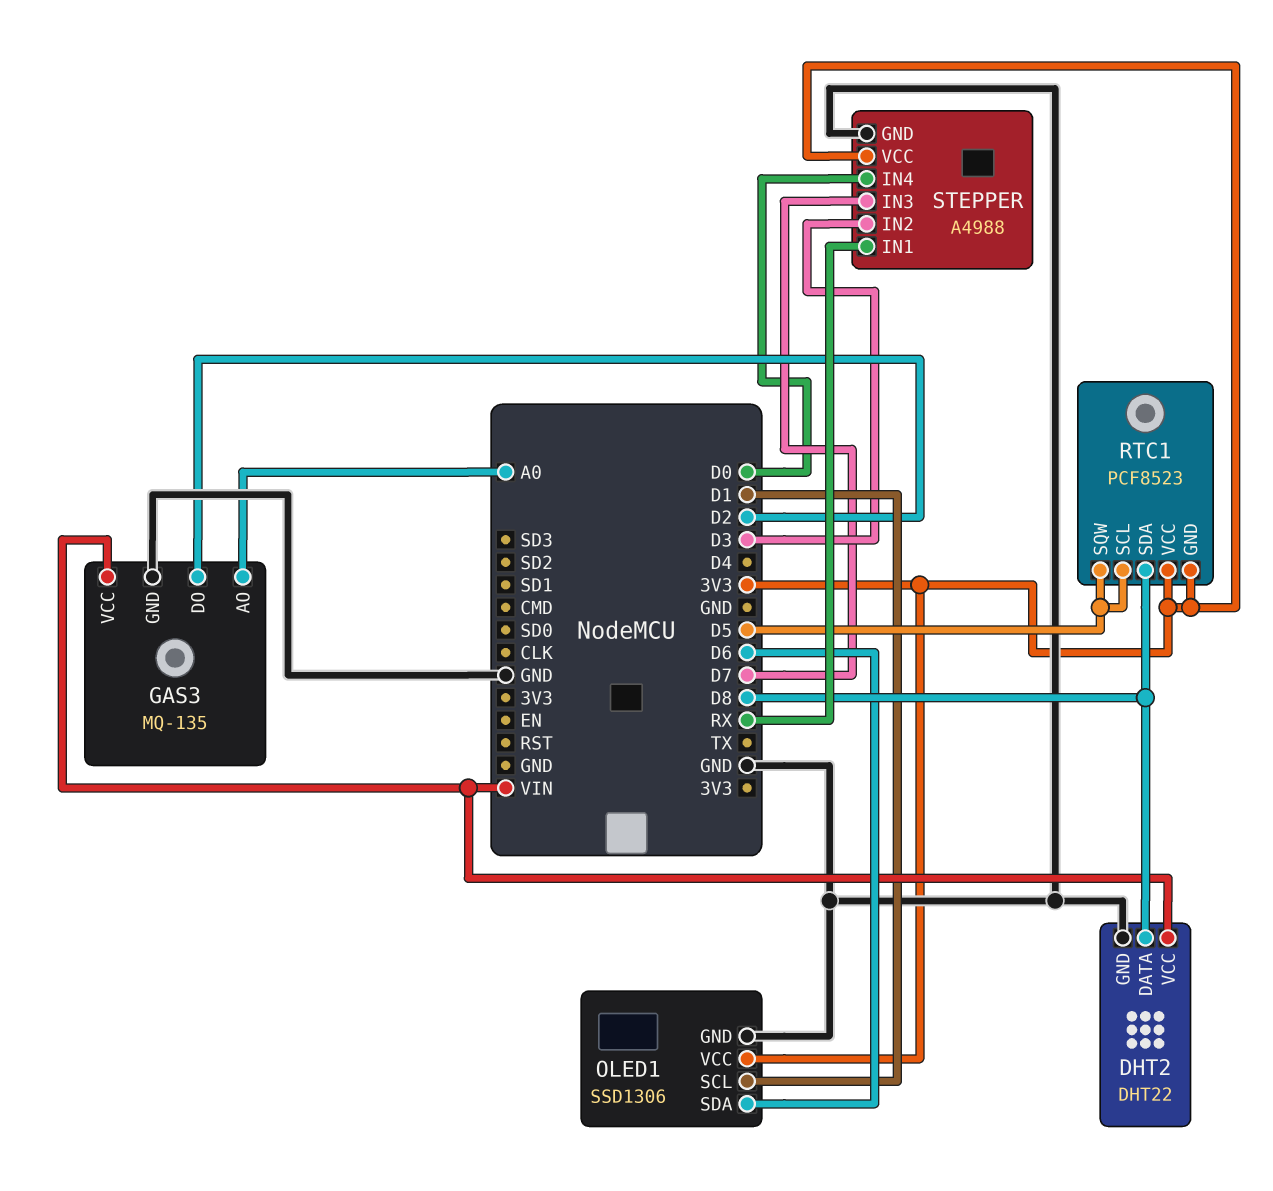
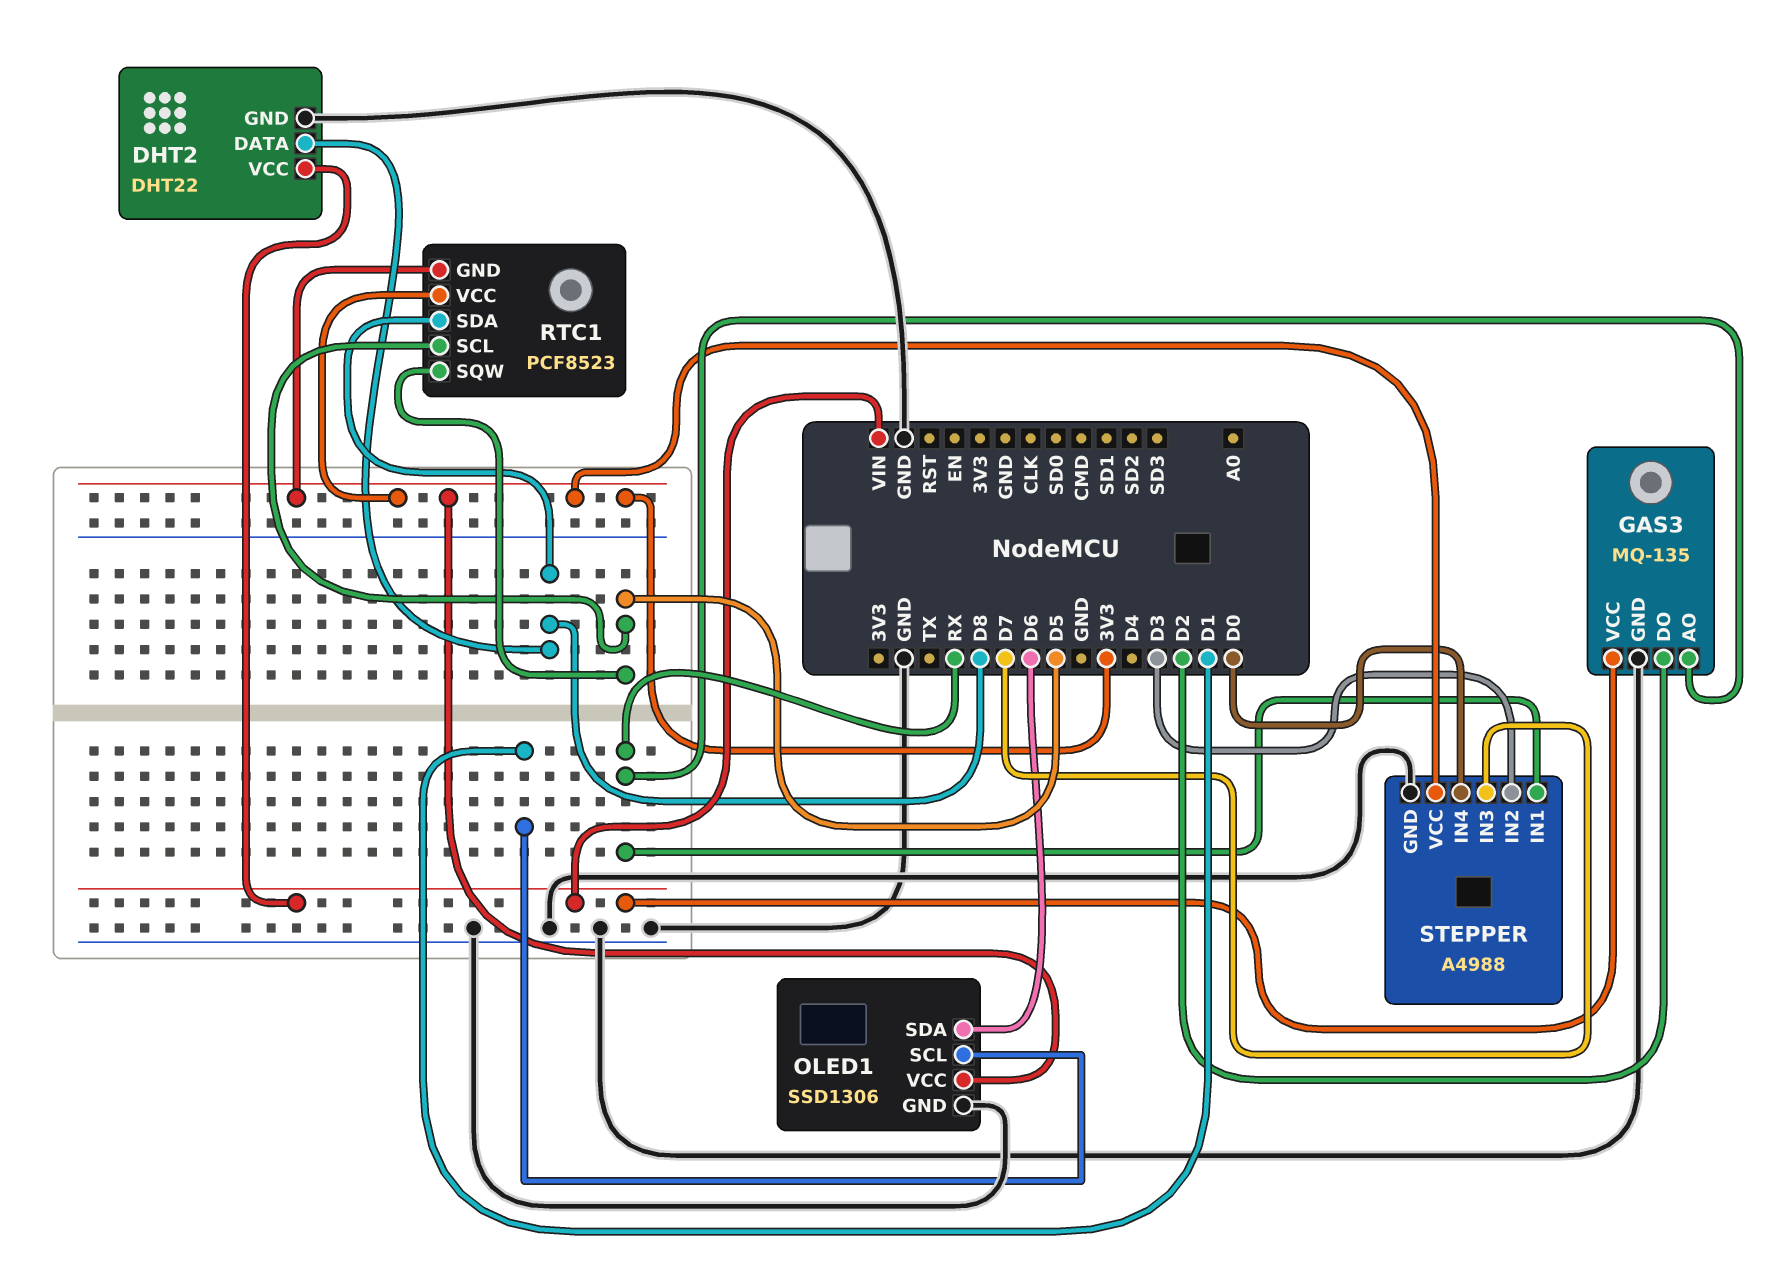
GAS3 pin AO: A0 -> RX

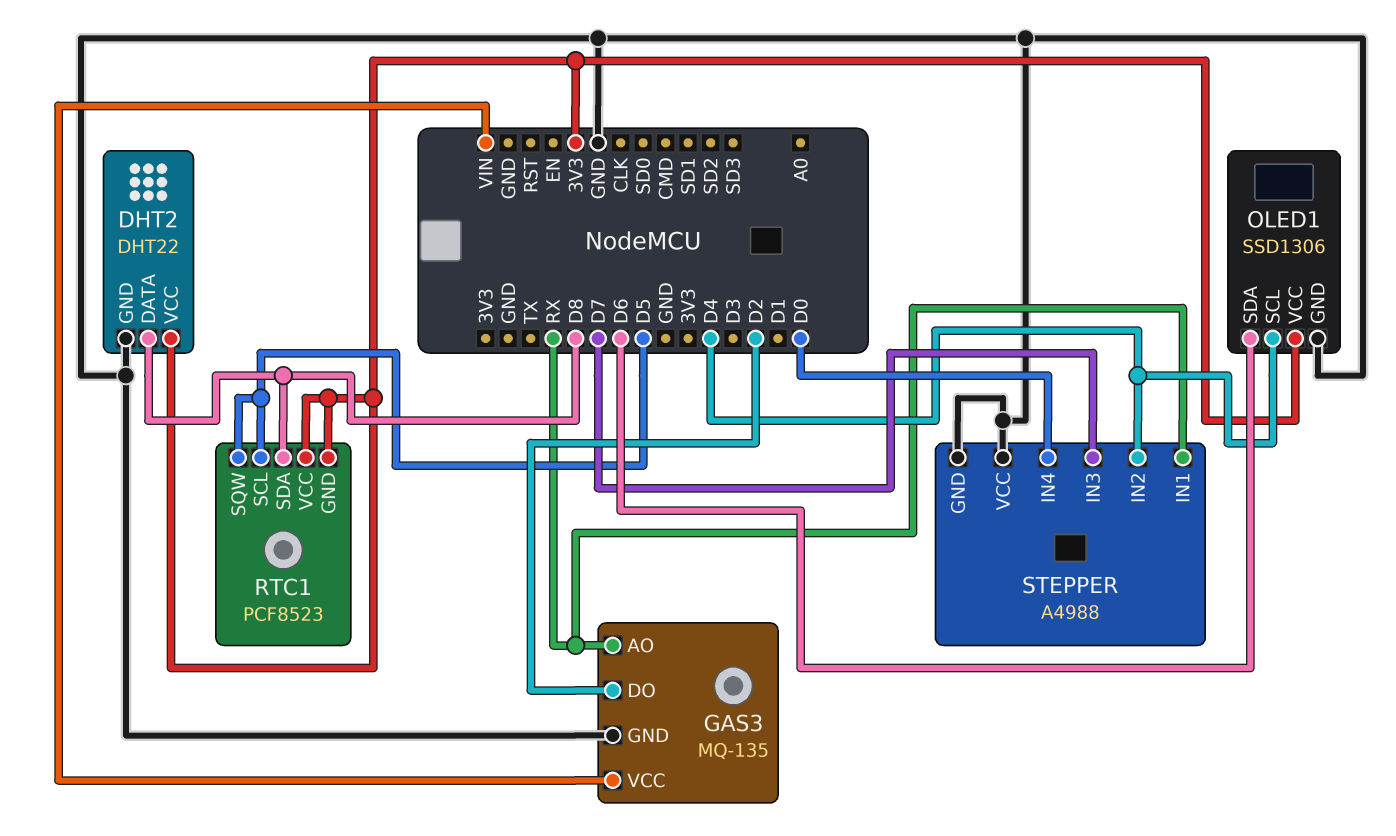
DHT2 pin VCC: VIN -> 3V3
OLED1 pin SCL: D1 -> D4
STEPPER pin IN2: D3 -> D4
STEPPER pin VCC: 3V3 -> GND

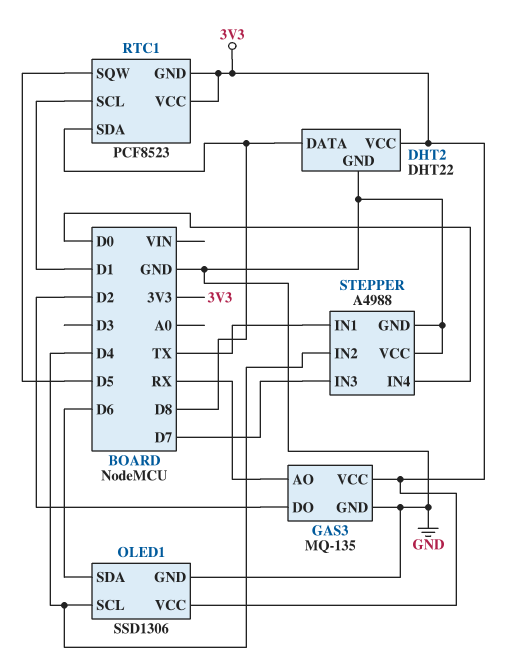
GAS3 pin VCC: VIN -> 3V3
RTC1 pin SCL: D5 -> D1
STEPPER pin IN1: RX -> TX

